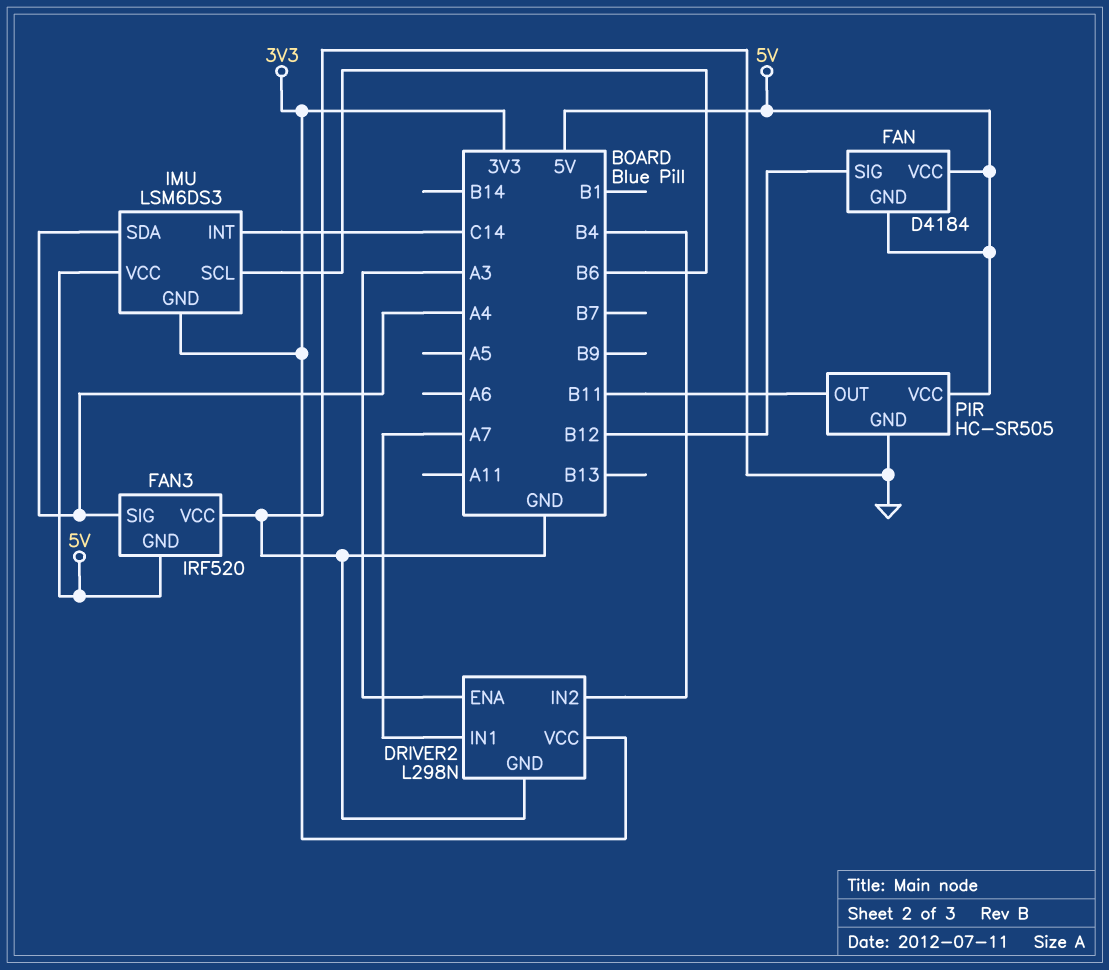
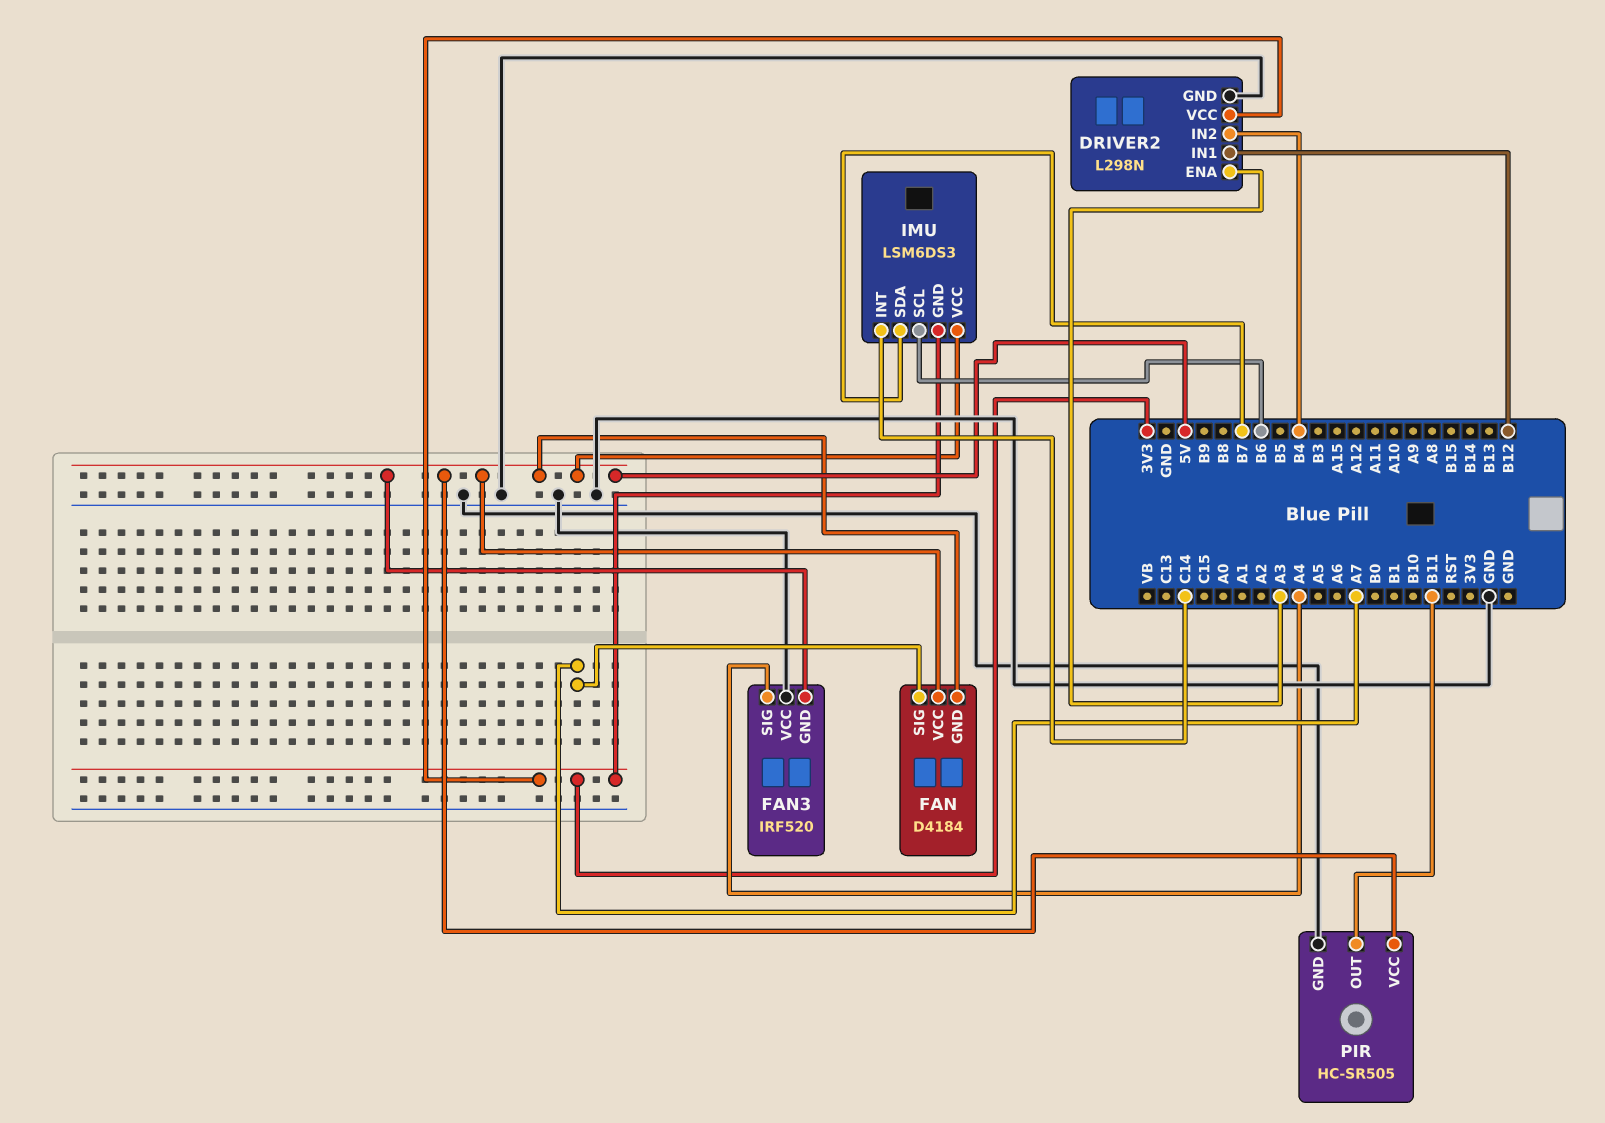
DRIVER2 pin IN1: A7 -> B12
FAN pin SIG: B12 -> A7
IMU pin SDA: A4 -> B7

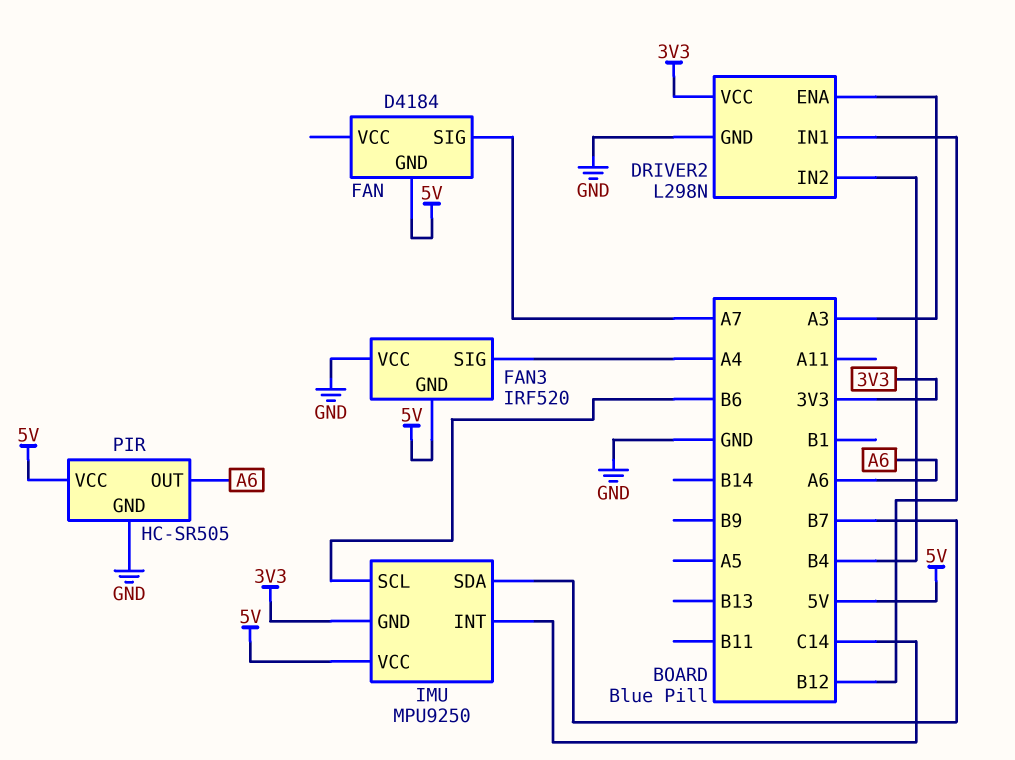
FAN pin VCC: 5V -> none
IMU: LSM6DS3 -> MPU9250
PIR pin OUT: B11 -> A6

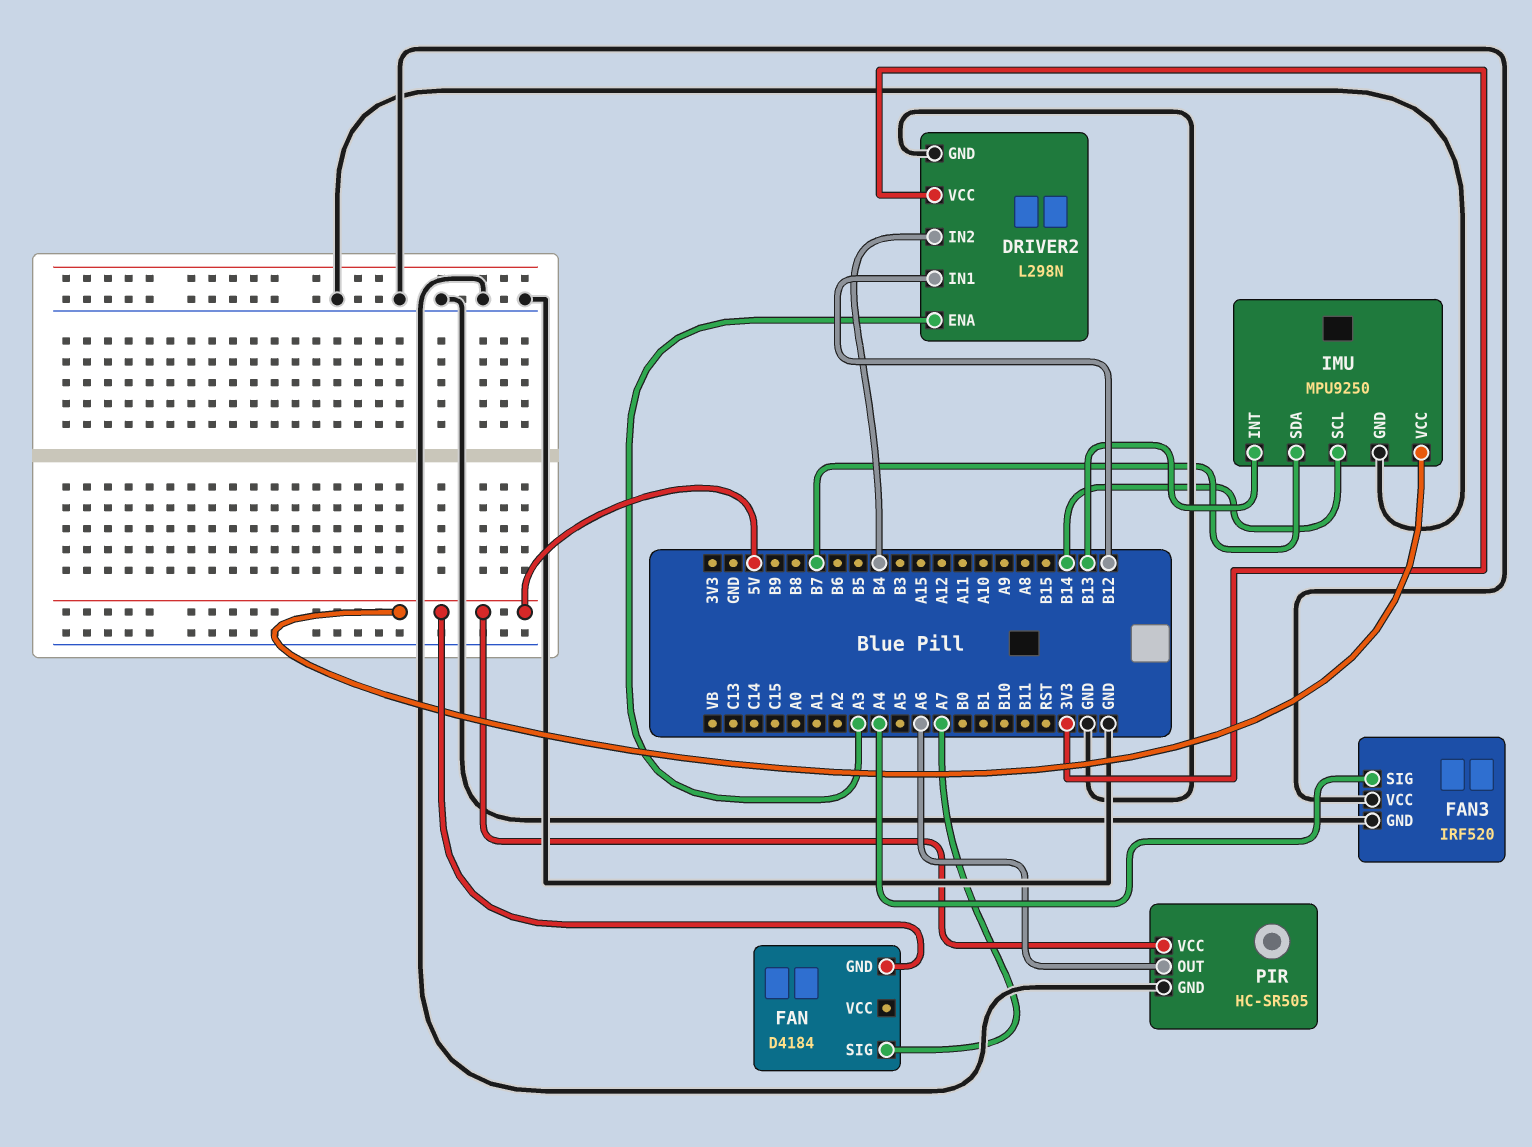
FAN3 pin GND: 5V -> GND
IMU pin GND: 3V3 -> GND
IMU pin INT: C14 -> B13
IMU pin SCL: B6 -> B14

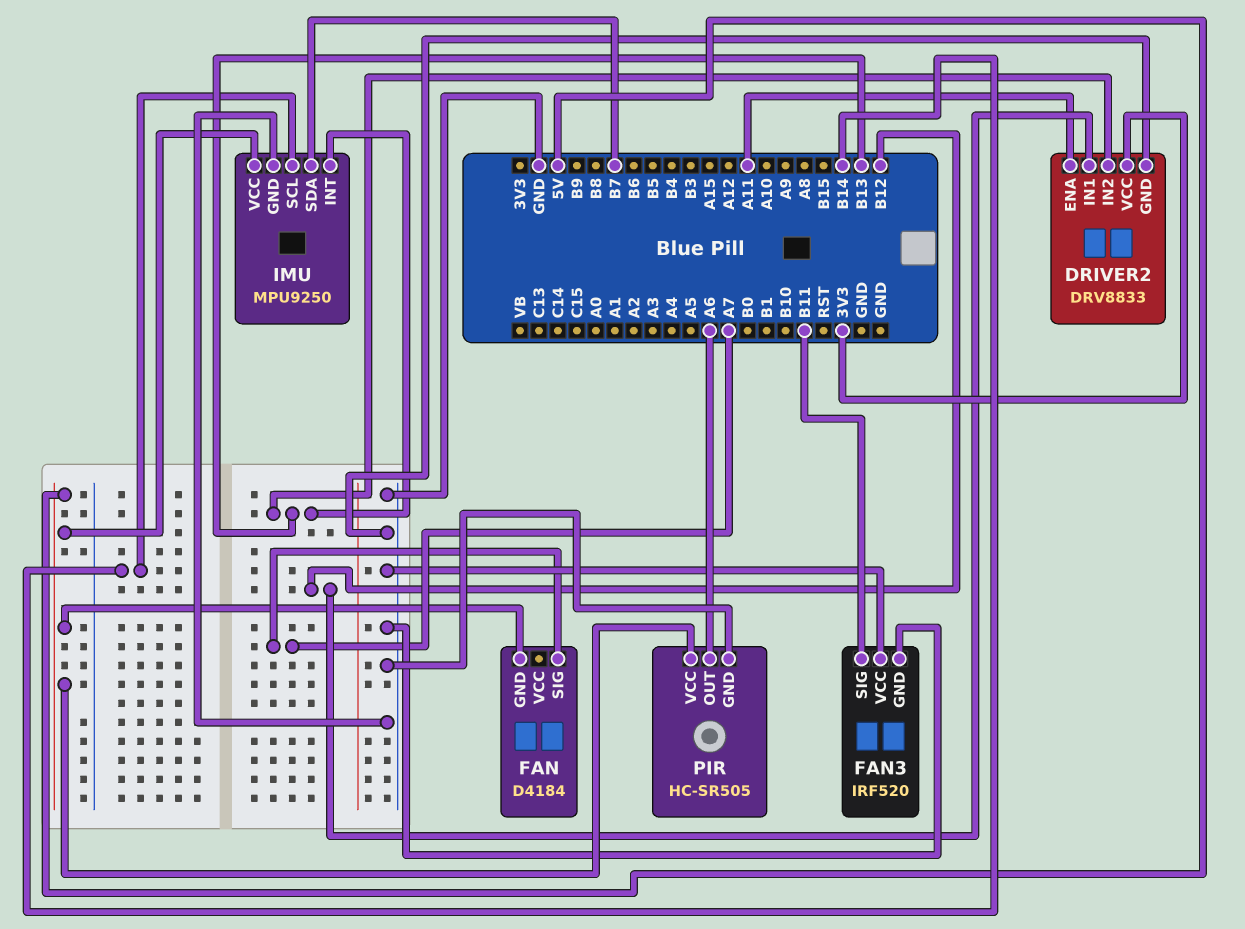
DRIVER2: L298N -> DRV8833
DRIVER2 pin ENA: A3 -> A11
DRIVER2 pin IN2: B4 -> B13
FAN3 pin SIG: A4 -> B11

